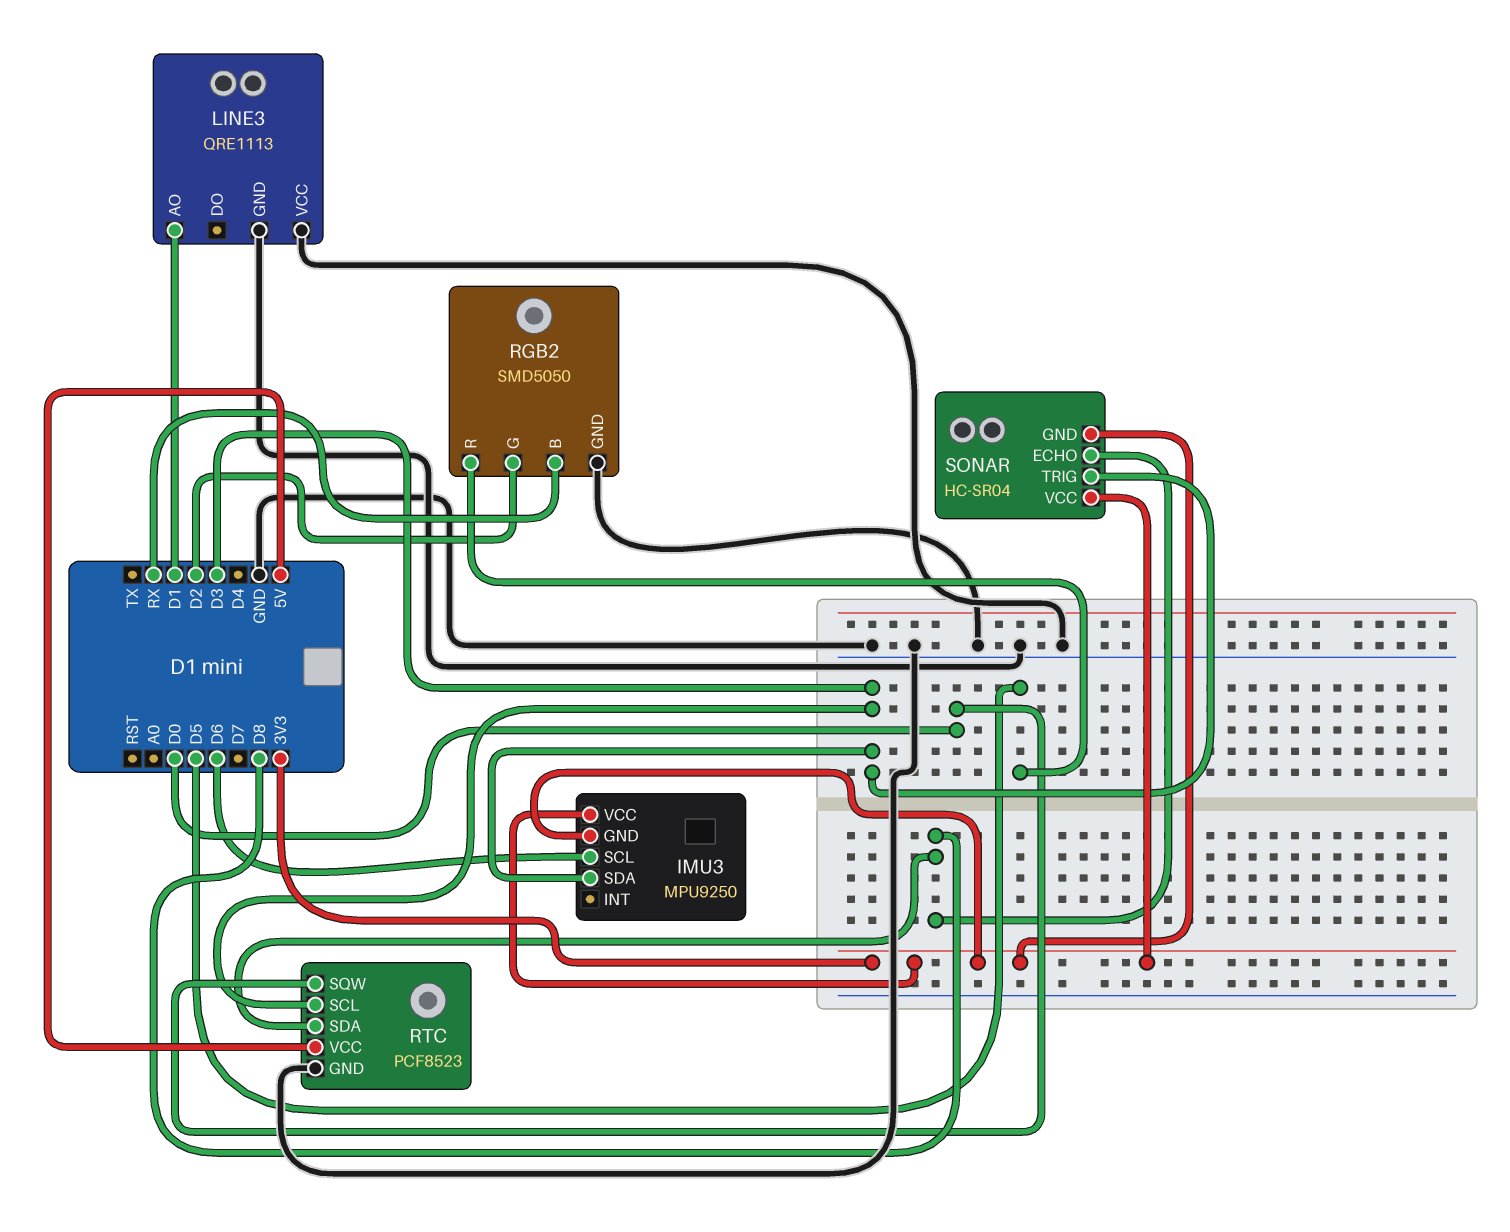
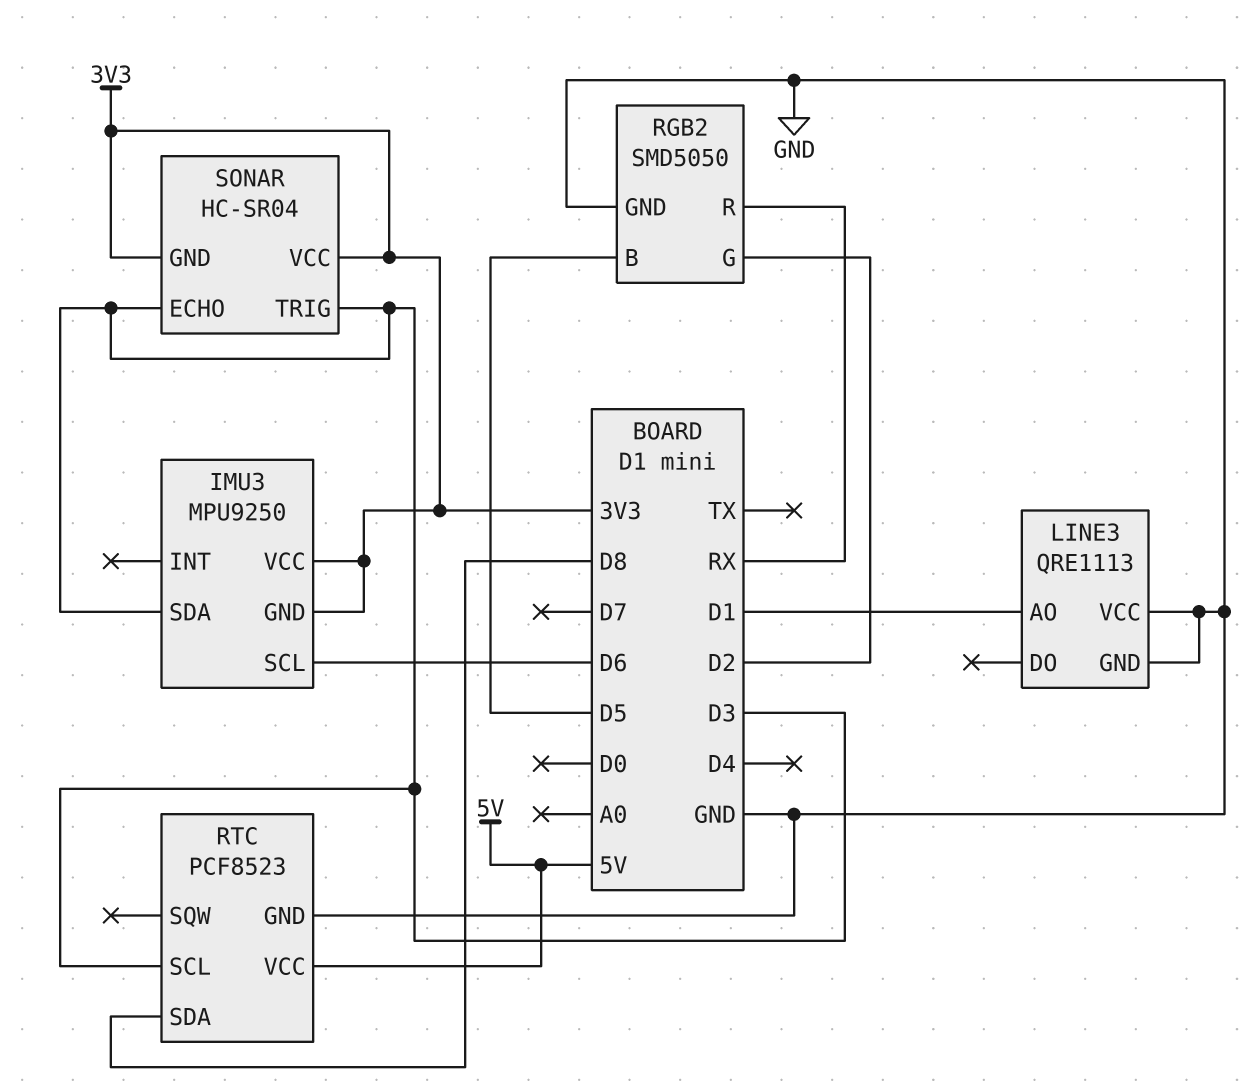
RGB2 pin B: RX -> D5
RGB2 pin R: D5 -> RX
RTC pin SQW: D0 -> none
SONAR pin ECHO: D8 -> D3

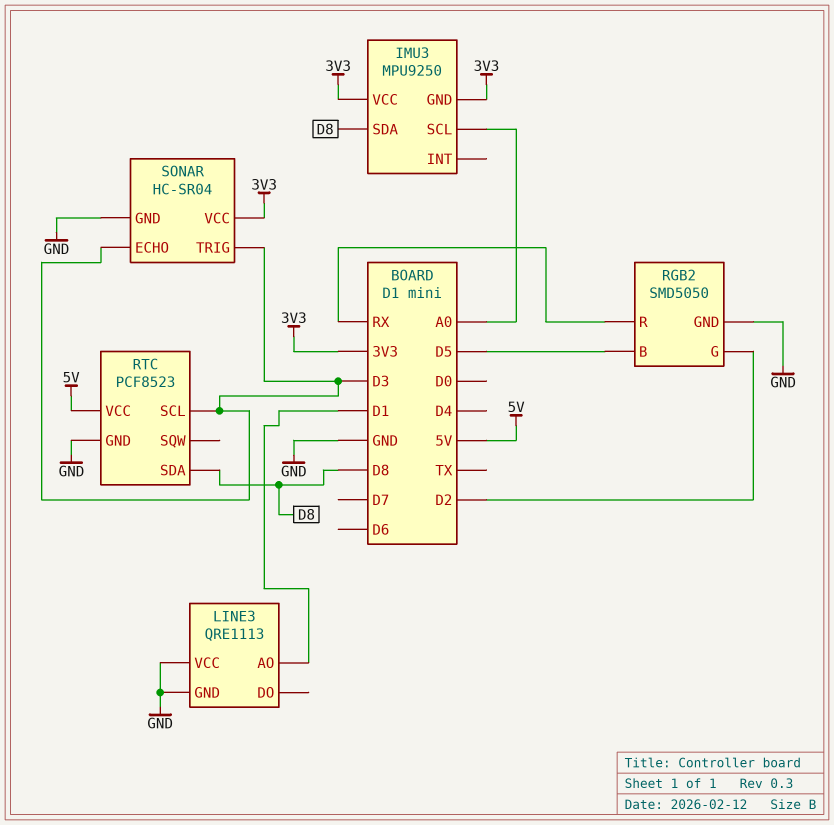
IMU3 pin SCL: D6 -> A0
IMU3 pin SDA: D3 -> D8
SONAR pin GND: 3V3 -> GND

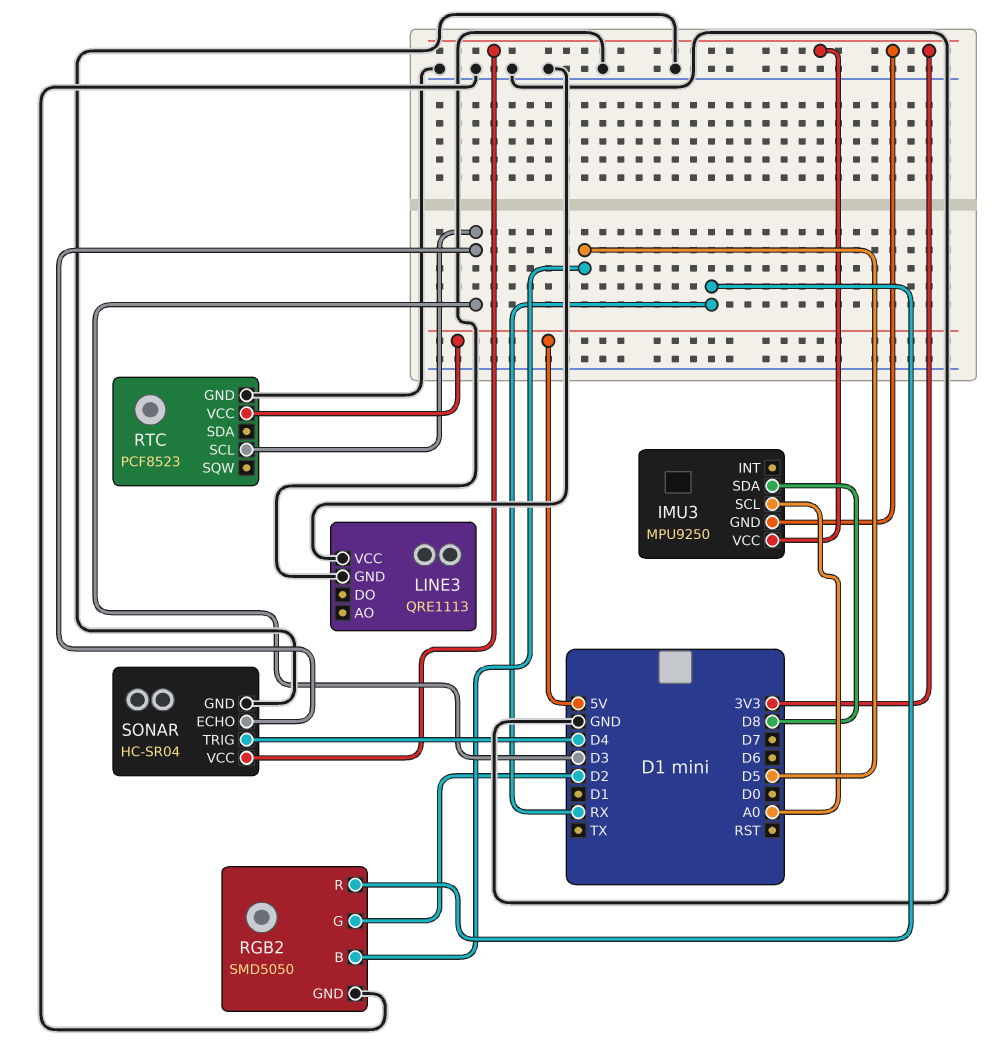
LINE3 pin AO: D1 -> none
RTC pin SDA: D8 -> none
SONAR pin TRIG: D3 -> D4

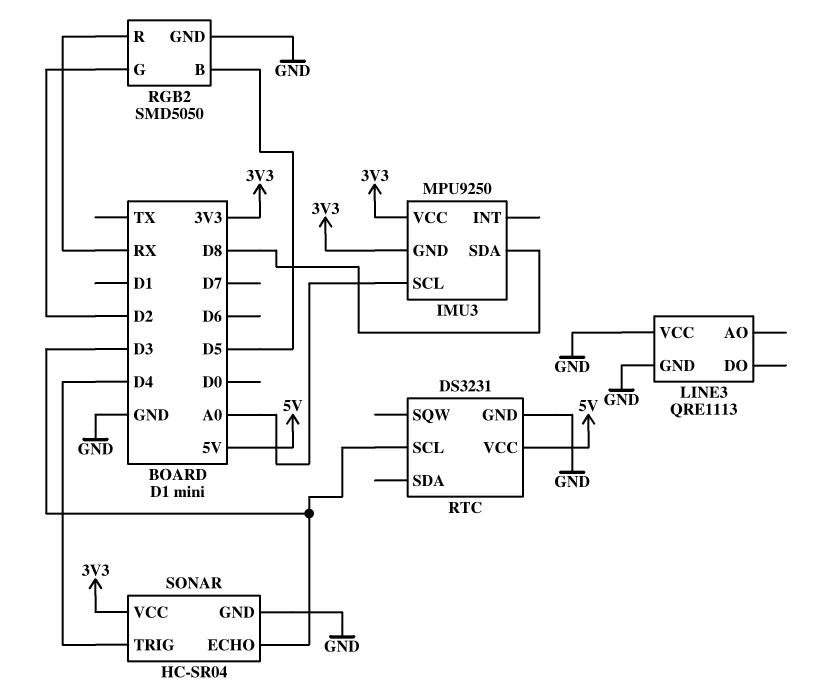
RTC: PCF8523 -> DS3231

